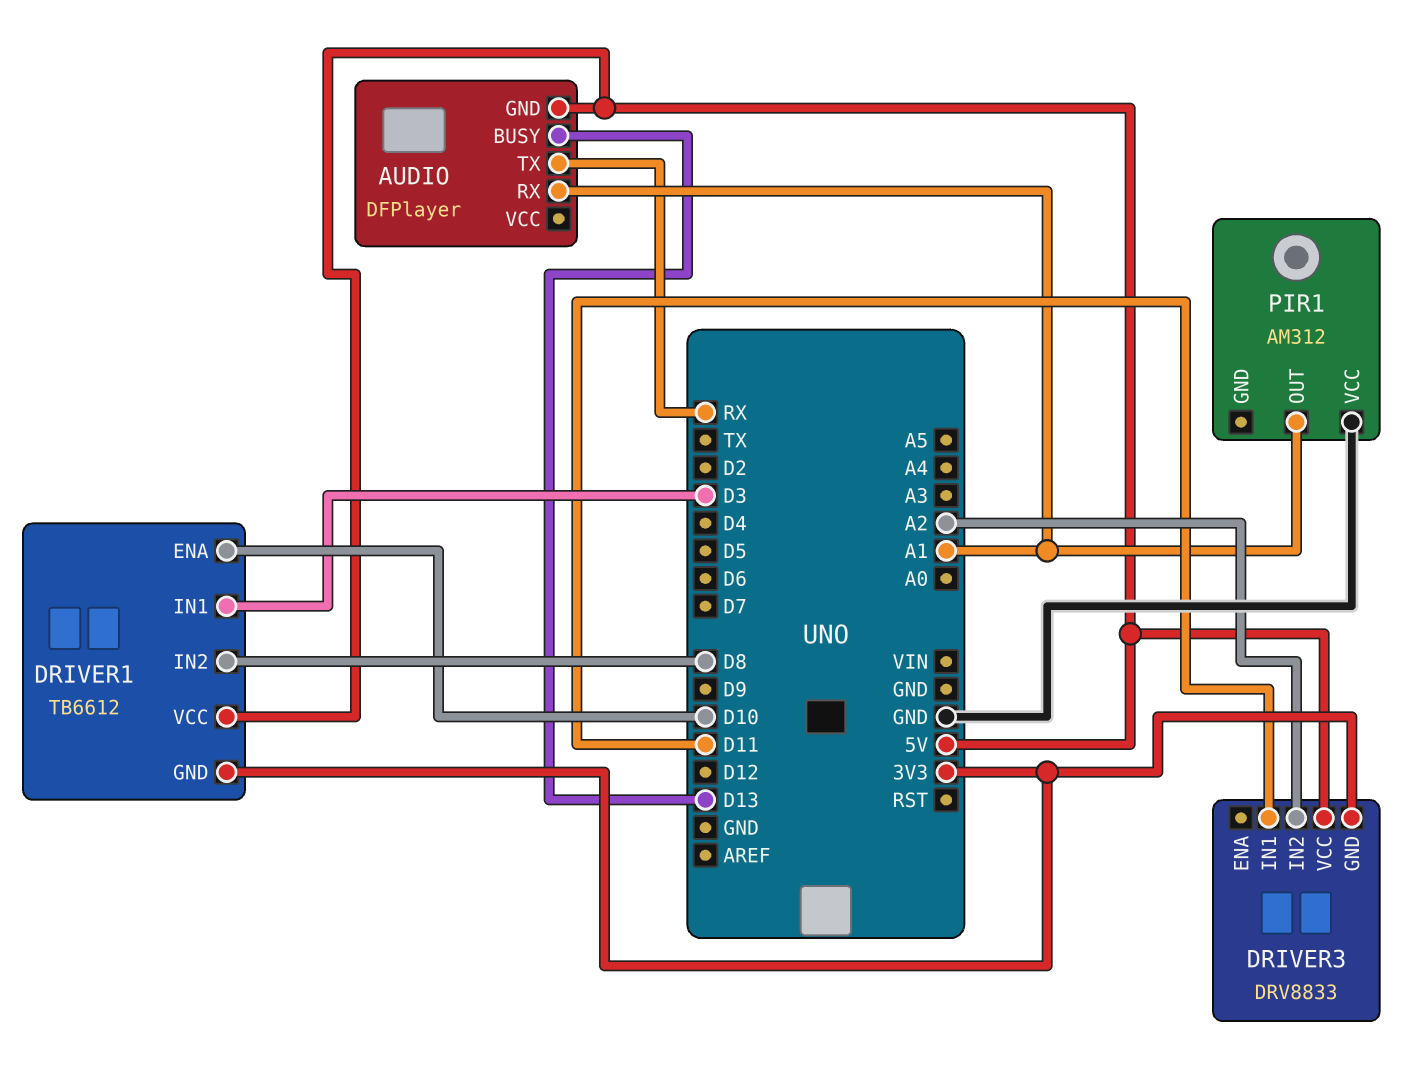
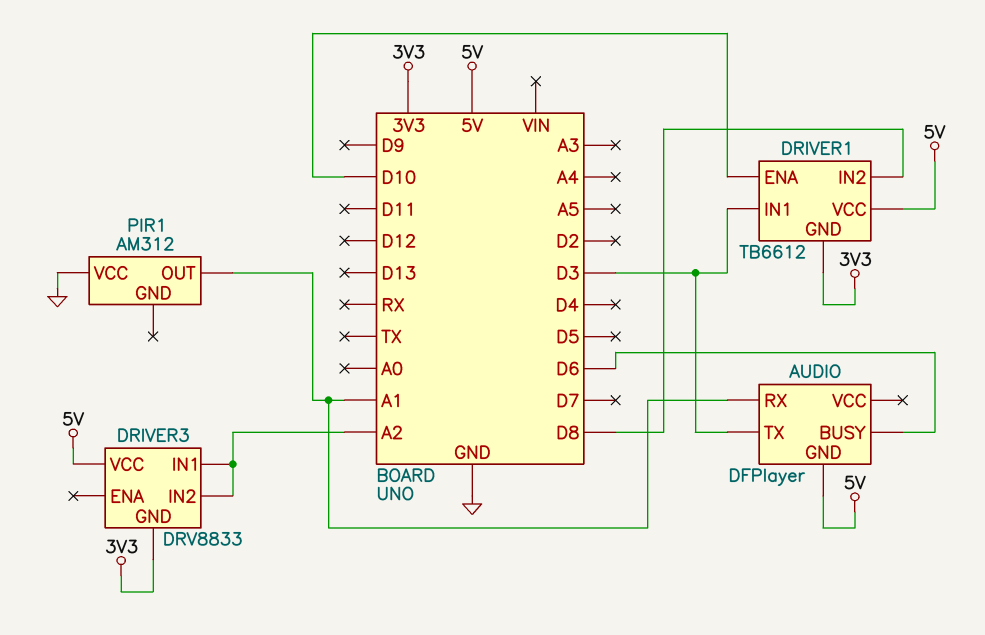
AUDIO pin BUSY: D13 -> D6
AUDIO pin TX: RX -> D3
DRIVER3 pin IN1: D11 -> A2

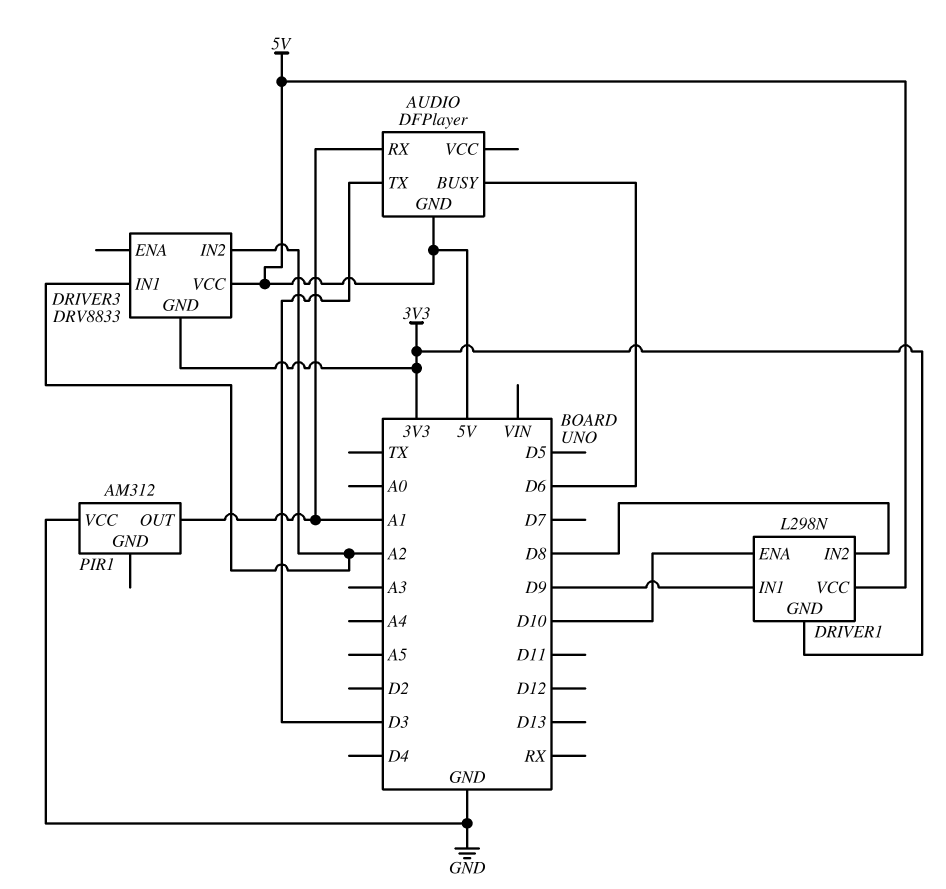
DRIVER1: TB6612 -> L298N
DRIVER1 pin IN1: D3 -> D9

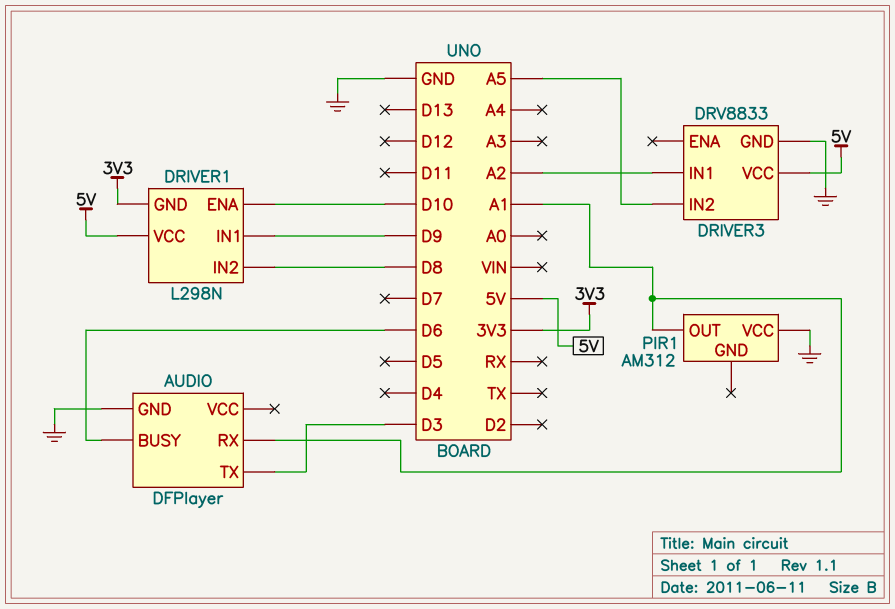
AUDIO pin GND: 5V -> GND
DRIVER3 pin GND: 3V3 -> GND
DRIVER3 pin IN2: A2 -> A5

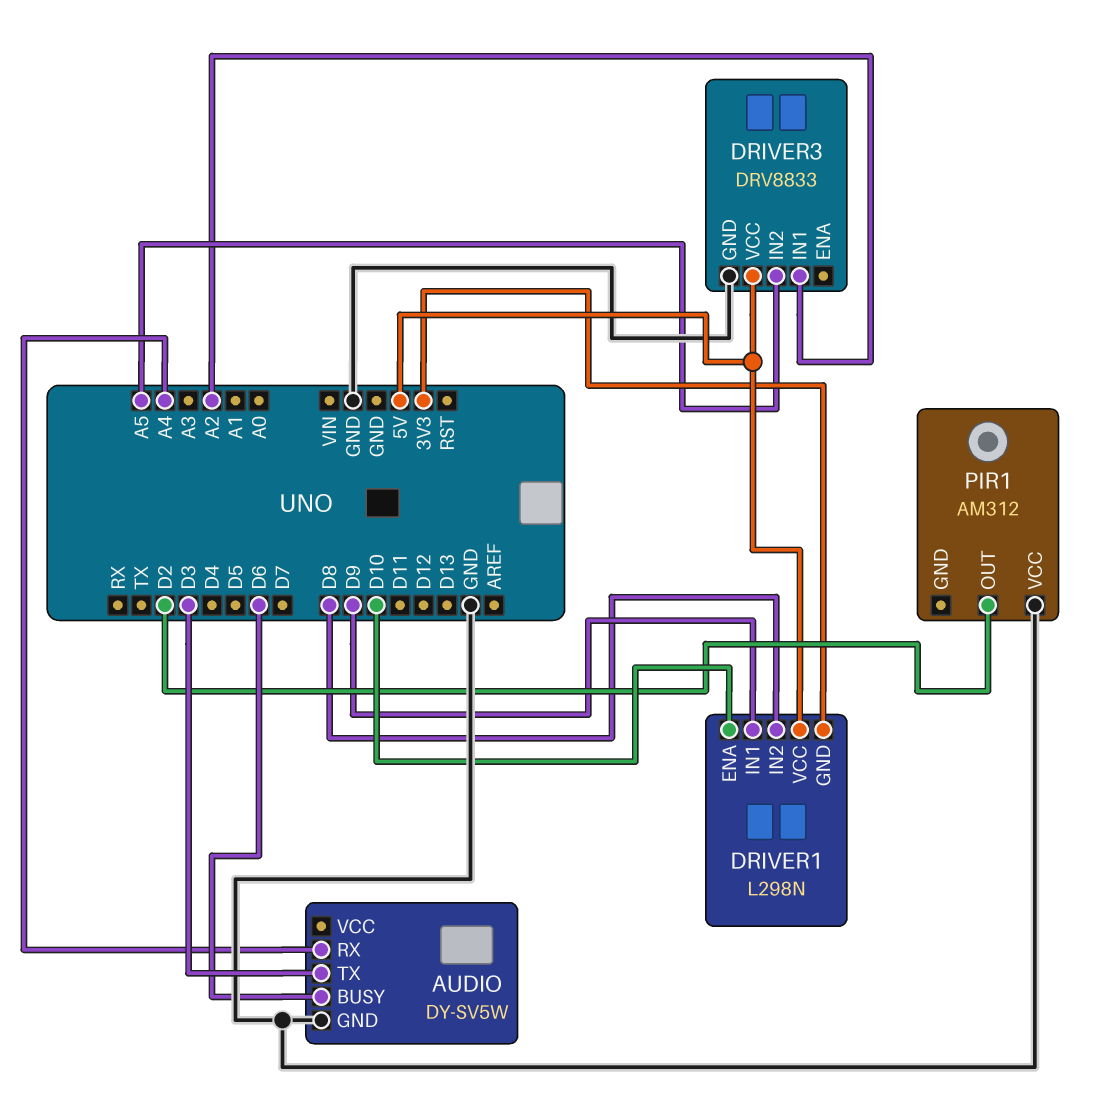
AUDIO: DFPlayer -> DY-SV5W
AUDIO pin RX: A1 -> A4
PIR1 pin OUT: A1 -> D2

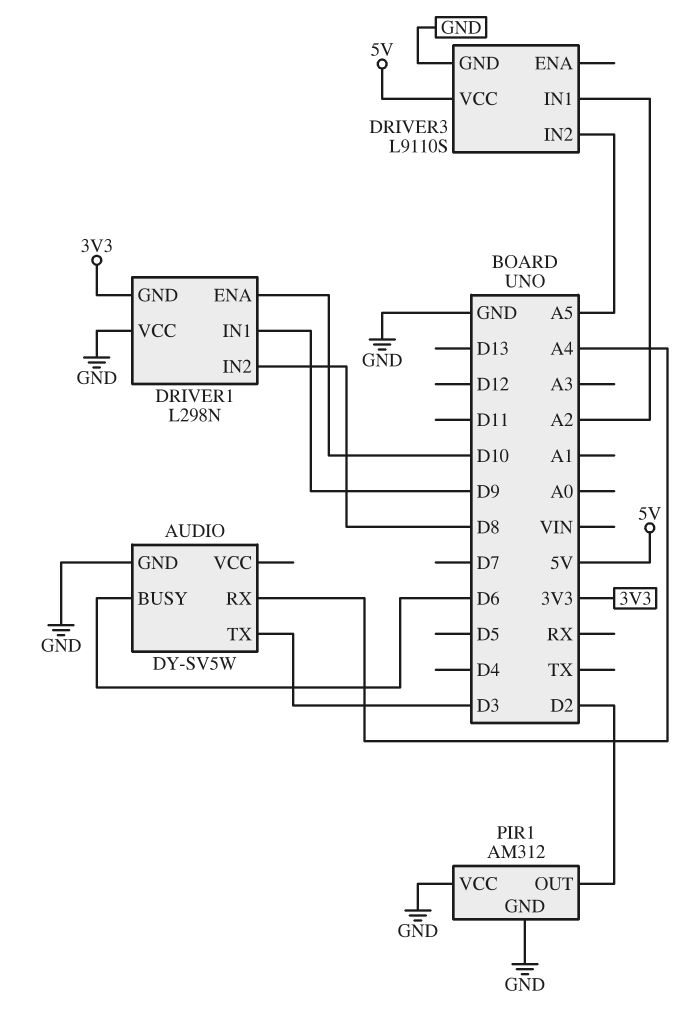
DRIVER1 pin VCC: 5V -> GND
DRIVER3: DRV8833 -> L9110S
PIR1 pin GND: none -> GND

